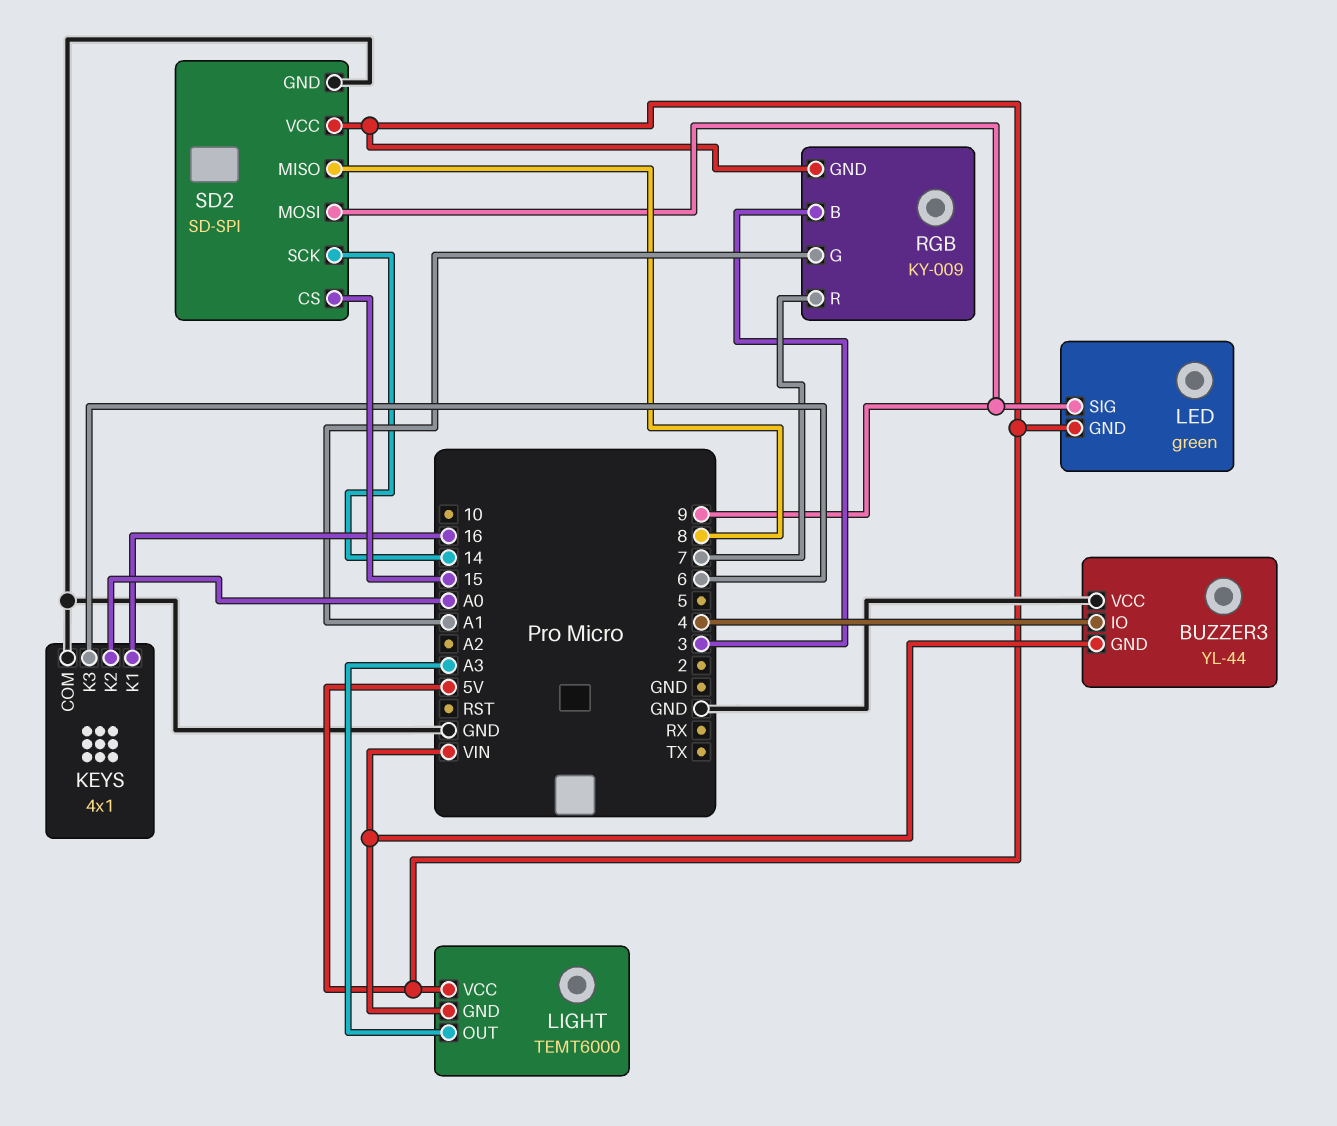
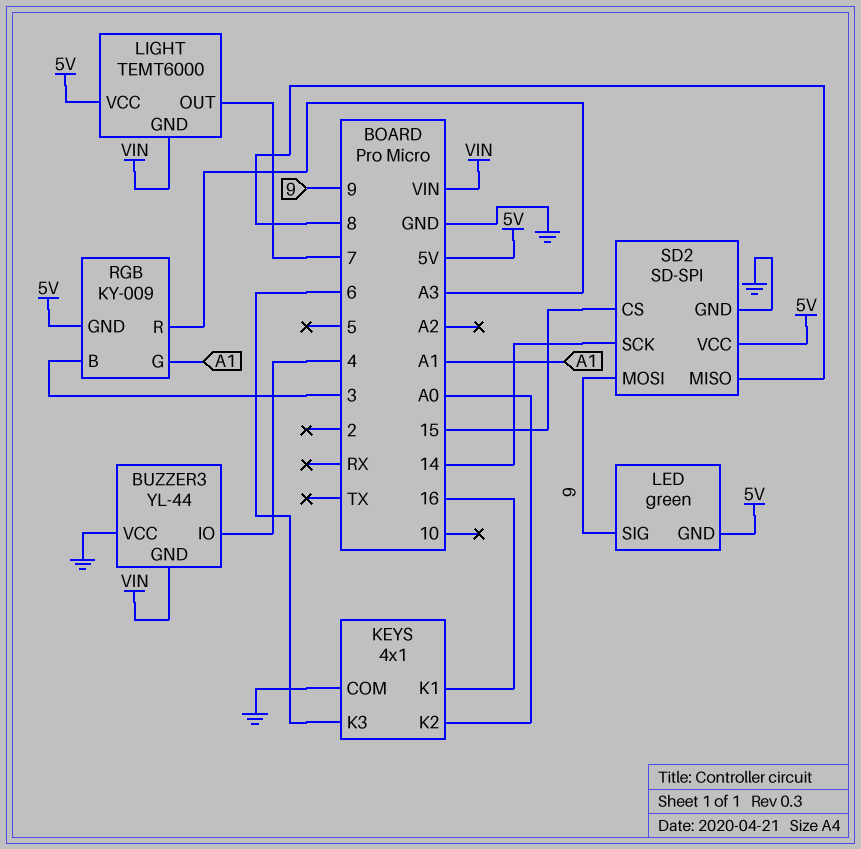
LIGHT pin OUT: A3 -> 7
RGB pin R: 7 -> A3

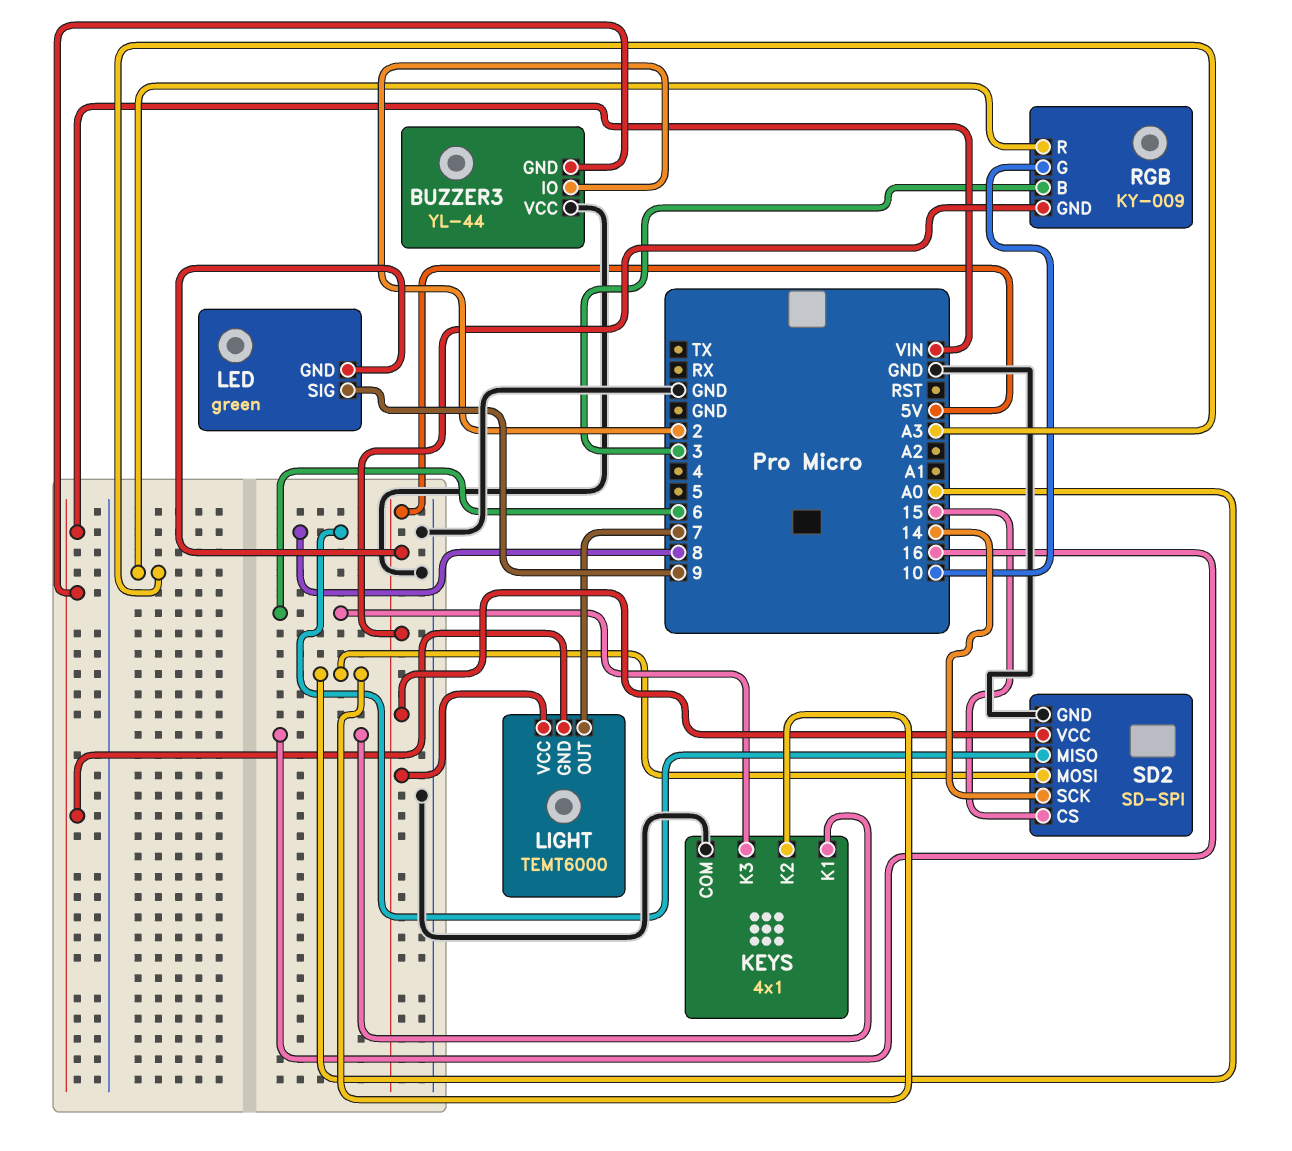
BUZZER3 pin IO: 4 -> 2
RGB pin G: A1 -> 10
SD2 pin MOSI: 9 -> A0

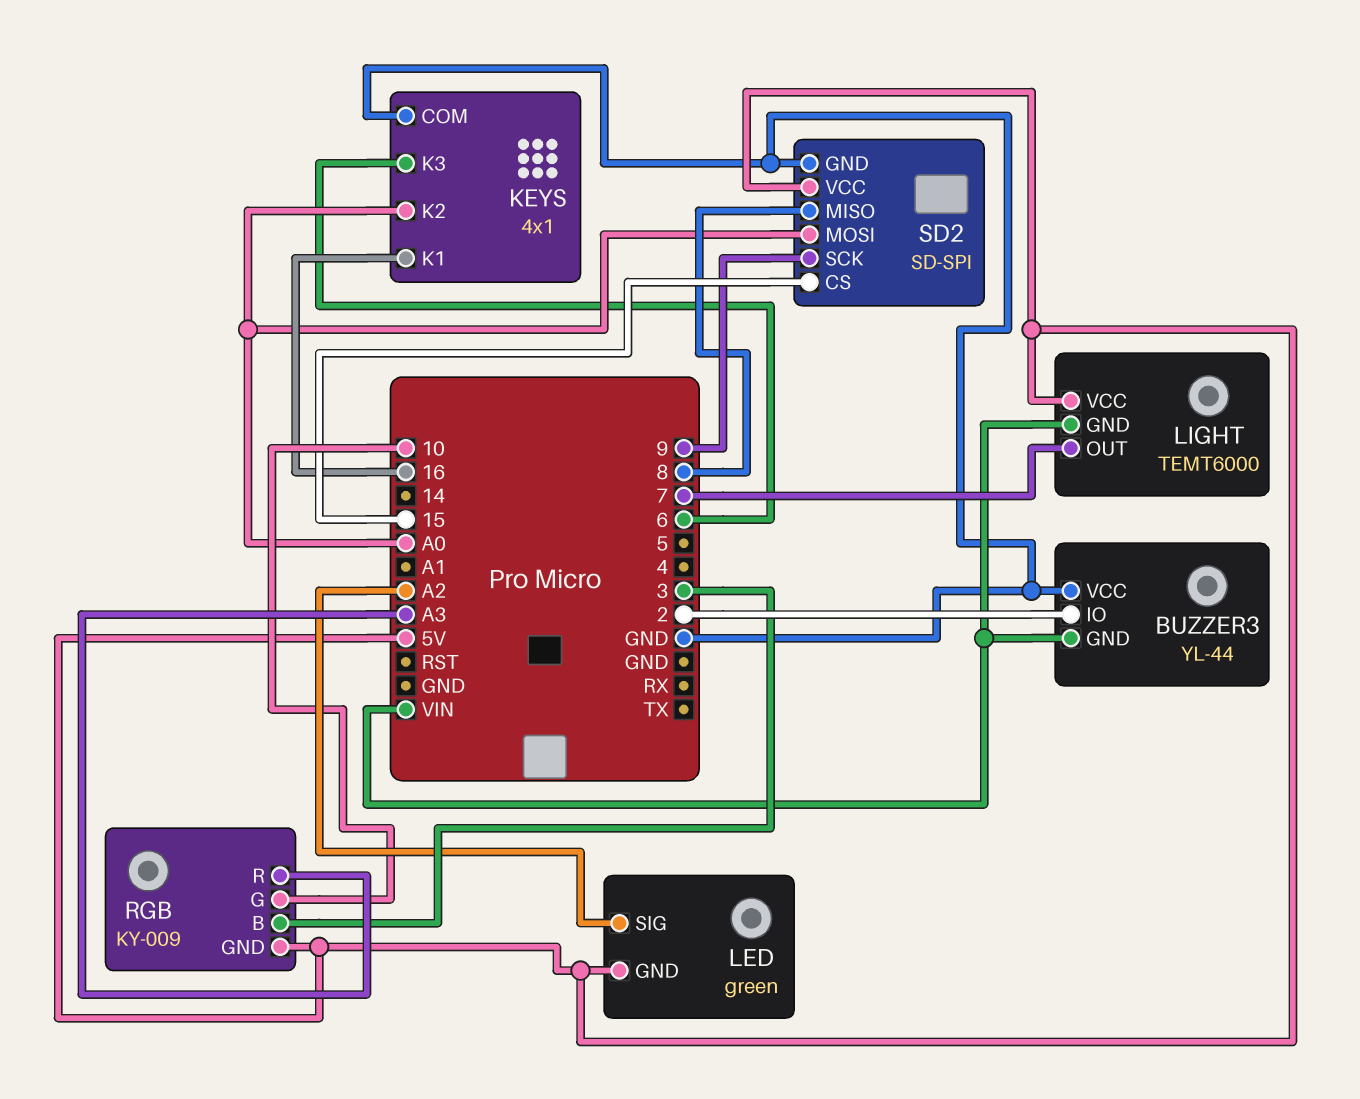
LED pin SIG: 9 -> A2
SD2 pin SCK: 14 -> 9

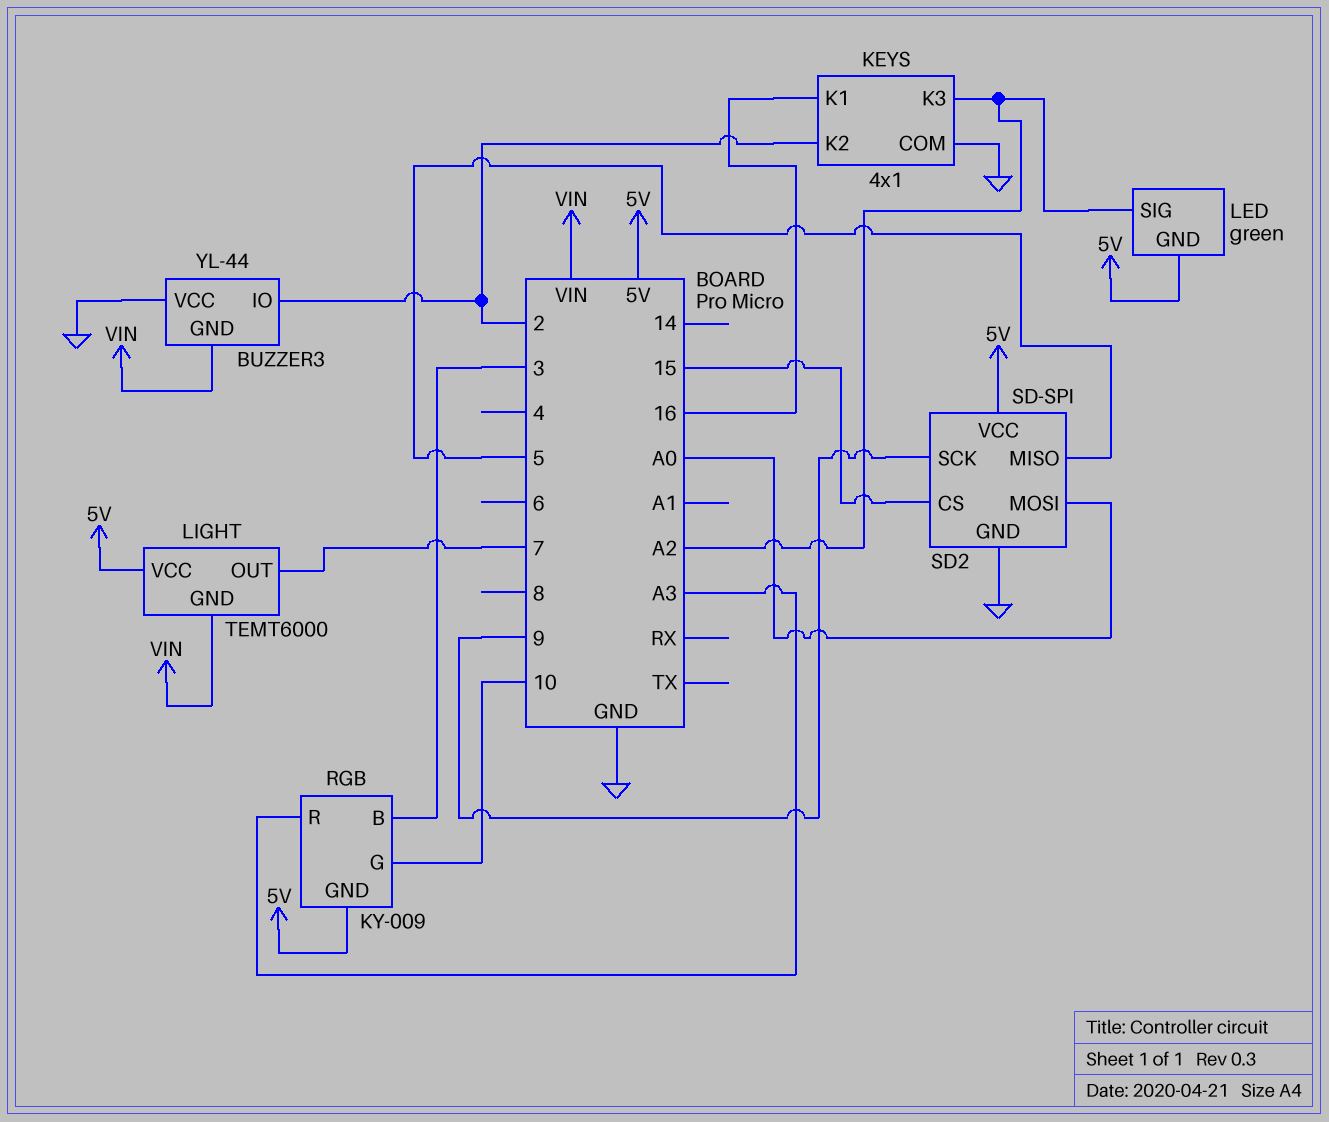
KEYS pin K2: A0 -> 2
KEYS pin K3: 6 -> A2
SD2 pin MISO: 8 -> 5

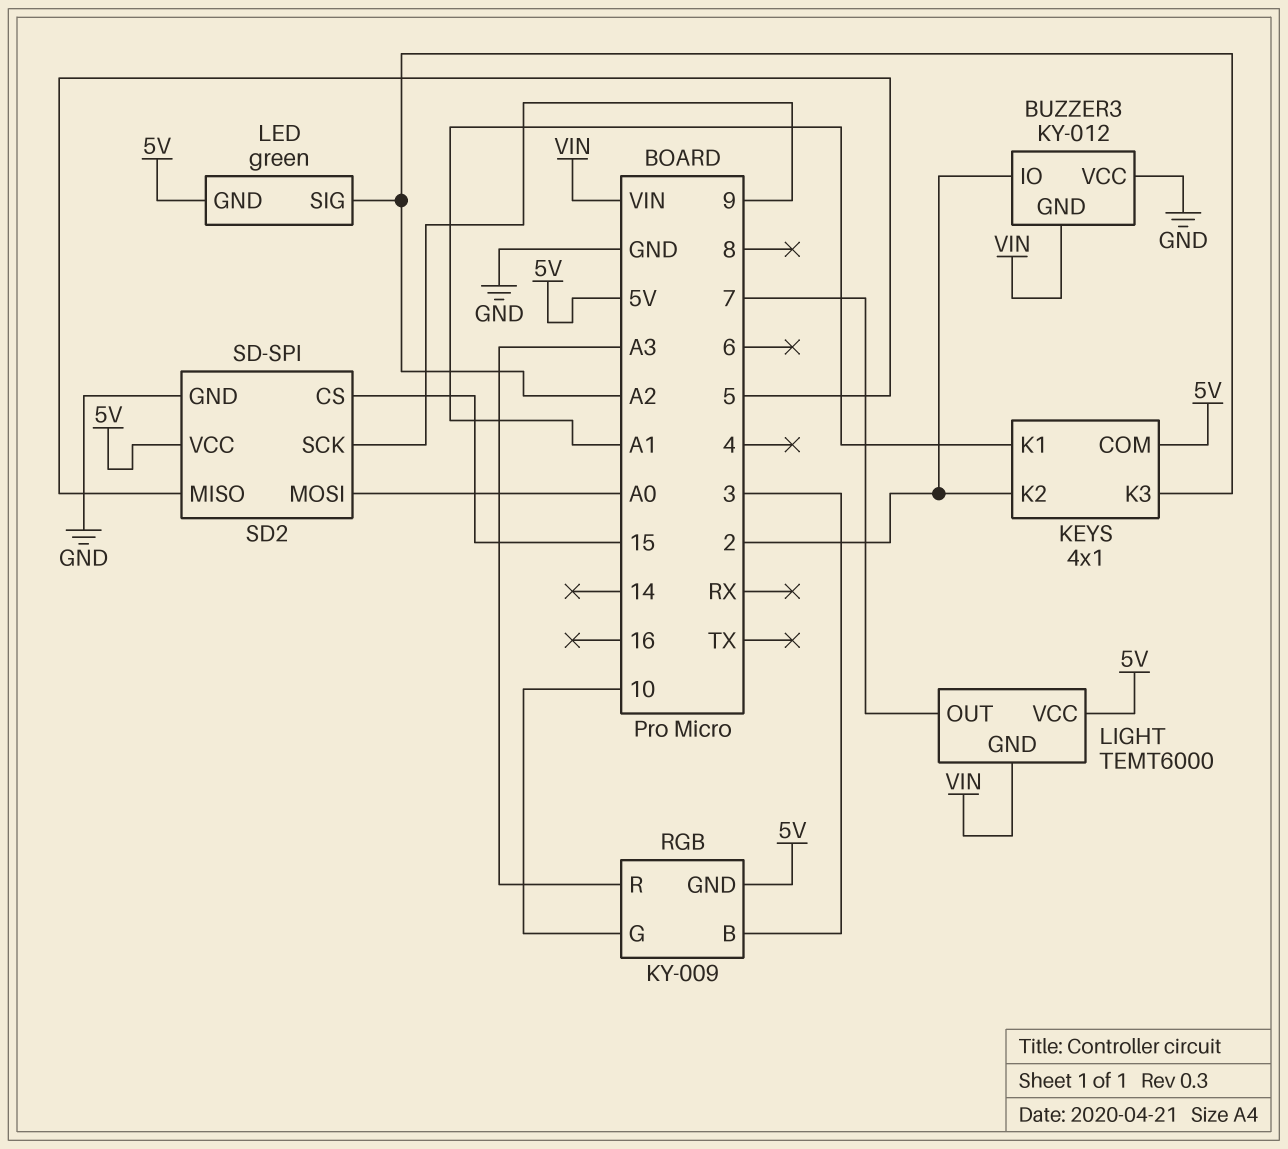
BUZZER3: YL-44 -> KY-012
KEYS pin COM: GND -> 5V
KEYS pin K1: 16 -> A1

